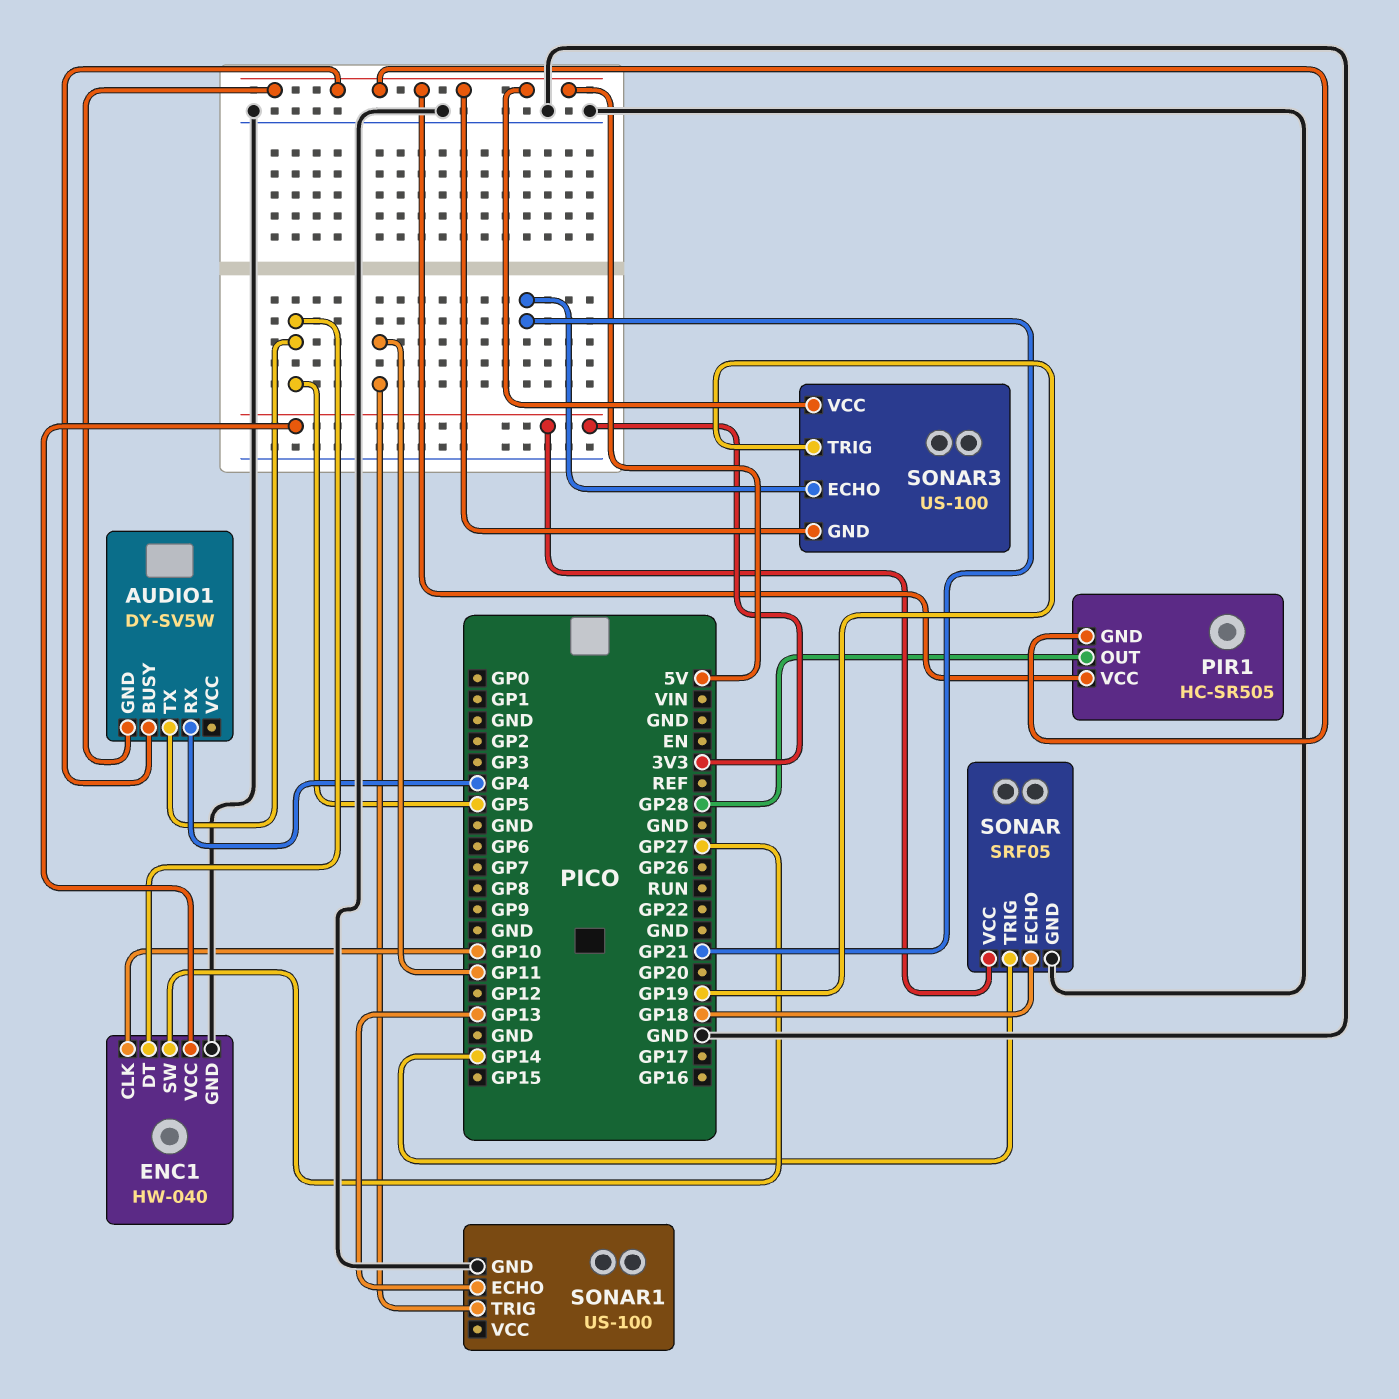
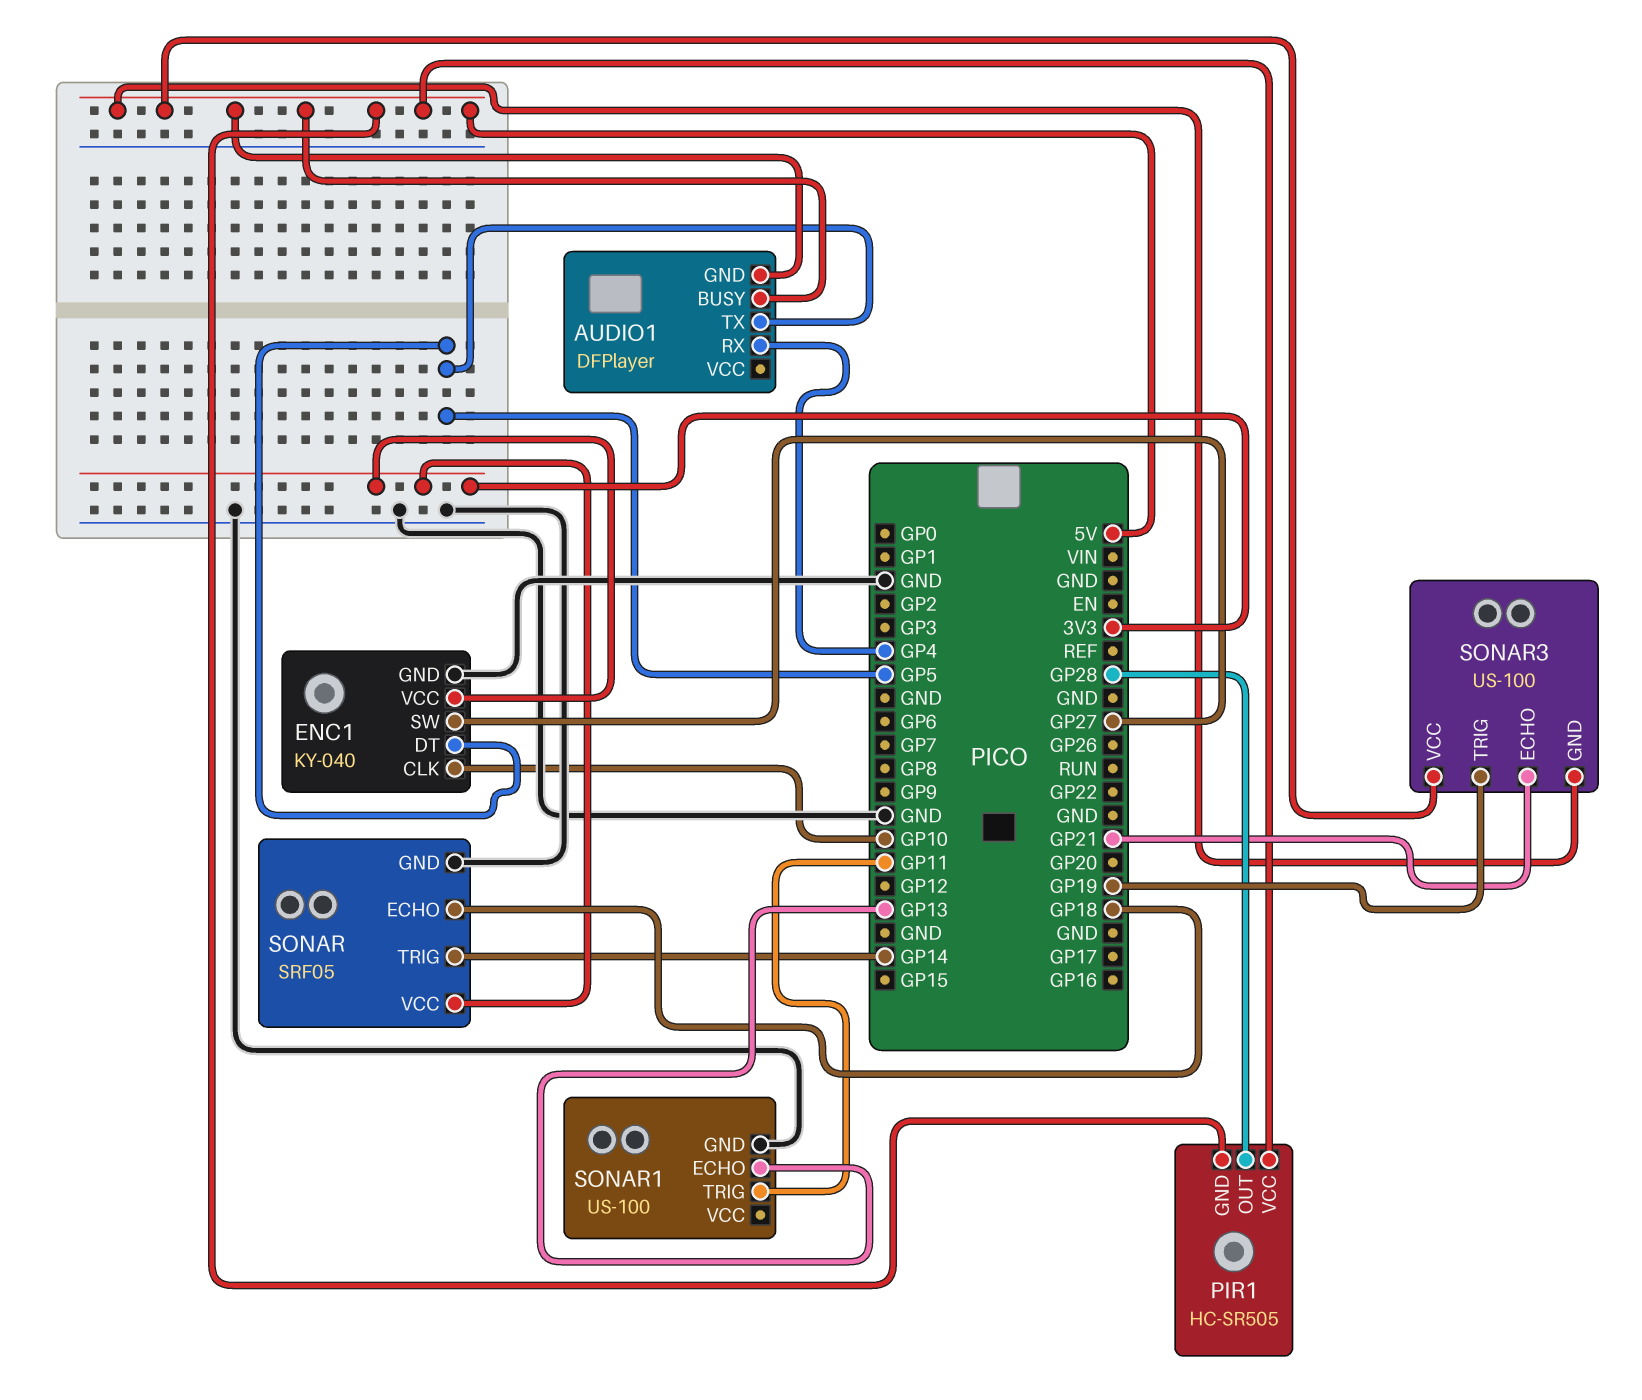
AUDIO1: DY-SV5W -> DFPlayer
ENC1: HW-040 -> KY-040

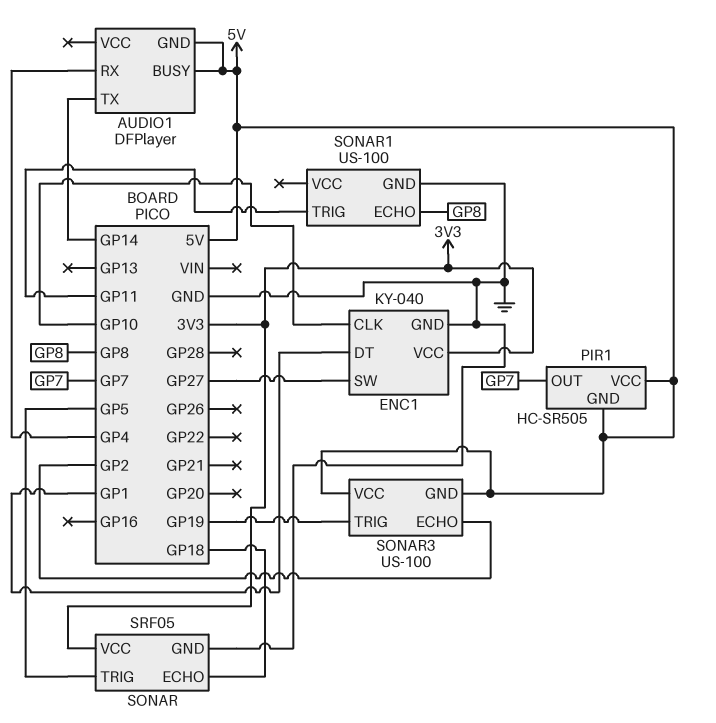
AUDIO1 pin TX: GP5 -> GP14
ENC1 pin DT: GP5 -> GP1
PIR1 pin OUT: GP28 -> GP7
SONAR pin TRIG: GP14 -> GP5
SONAR1 pin ECHO: GP13 -> GP8
SONAR3 pin ECHO: GP21 -> GP2

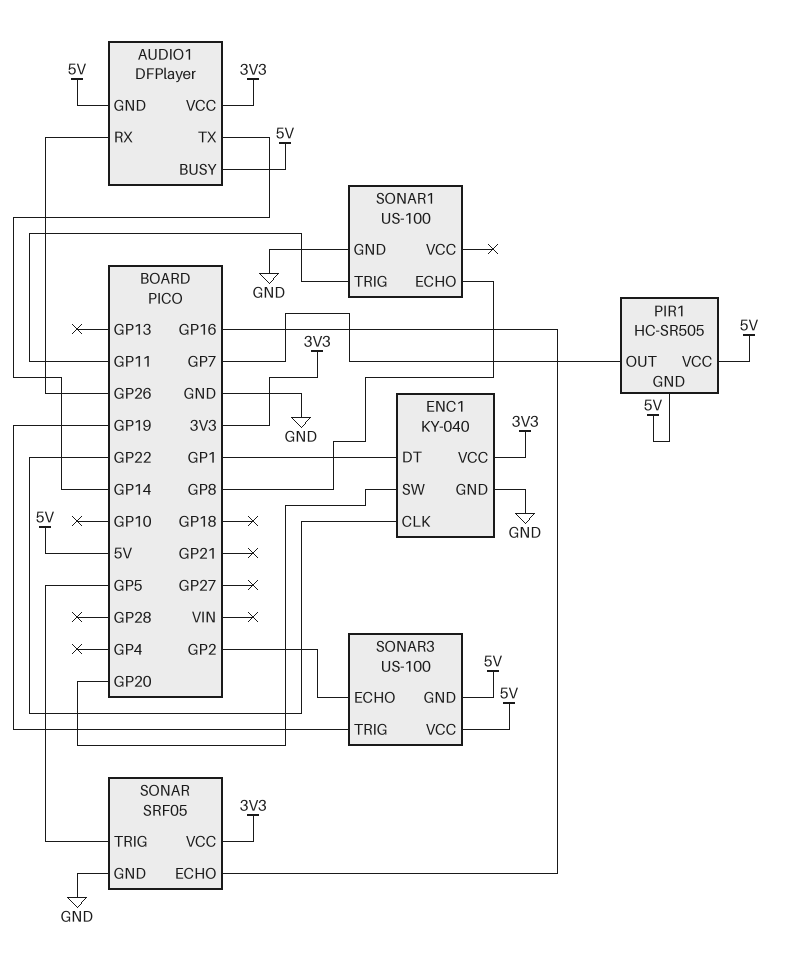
AUDIO1 pin RX: GP4 -> GP26
AUDIO1 pin VCC: none -> 3V3
ENC1 pin CLK: GP10 -> GP22
ENC1 pin SW: GP27 -> GP20
SONAR pin ECHO: GP18 -> GP16

